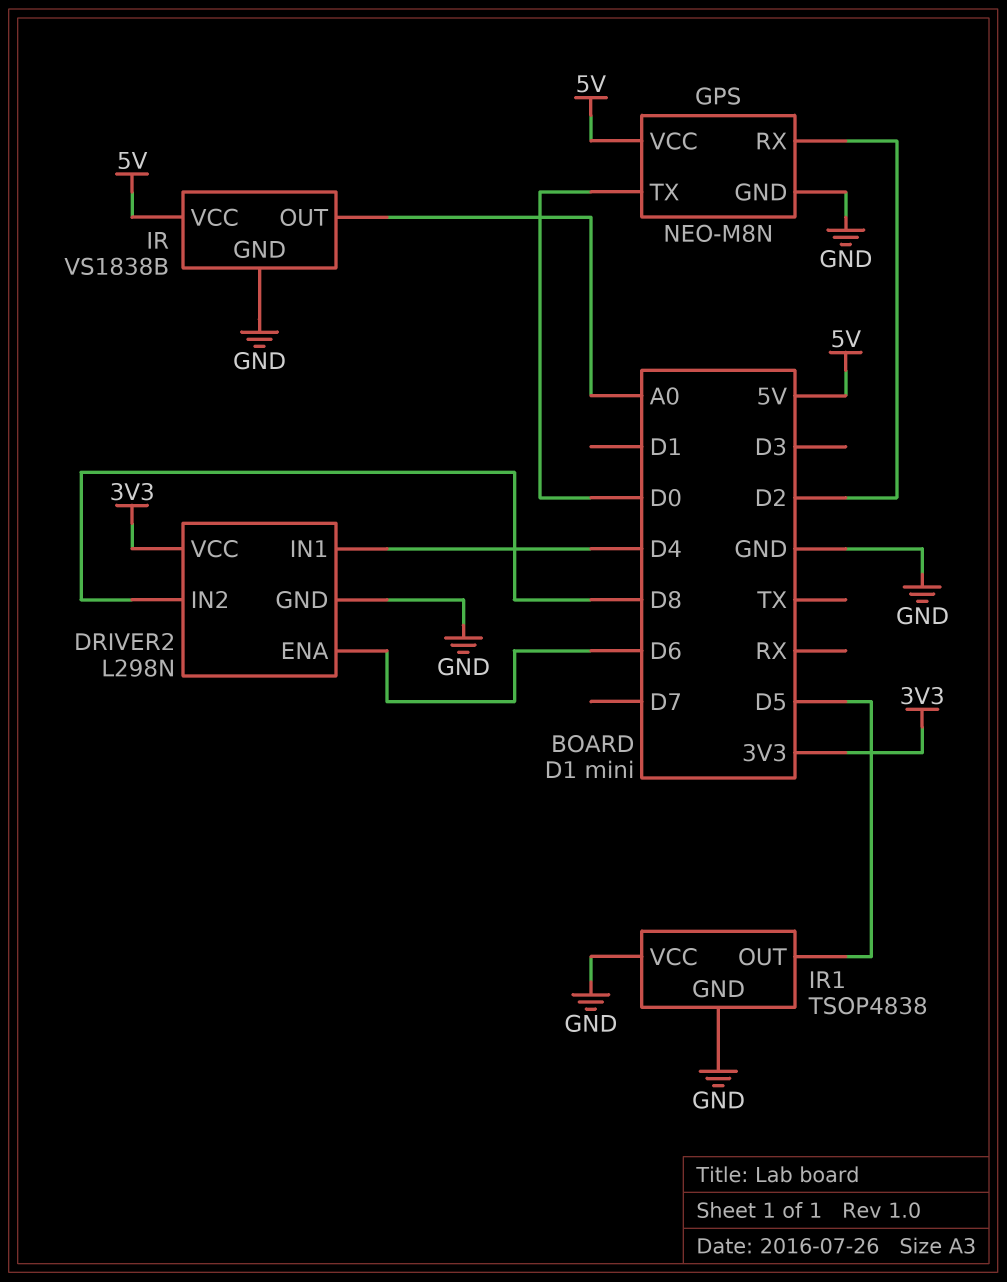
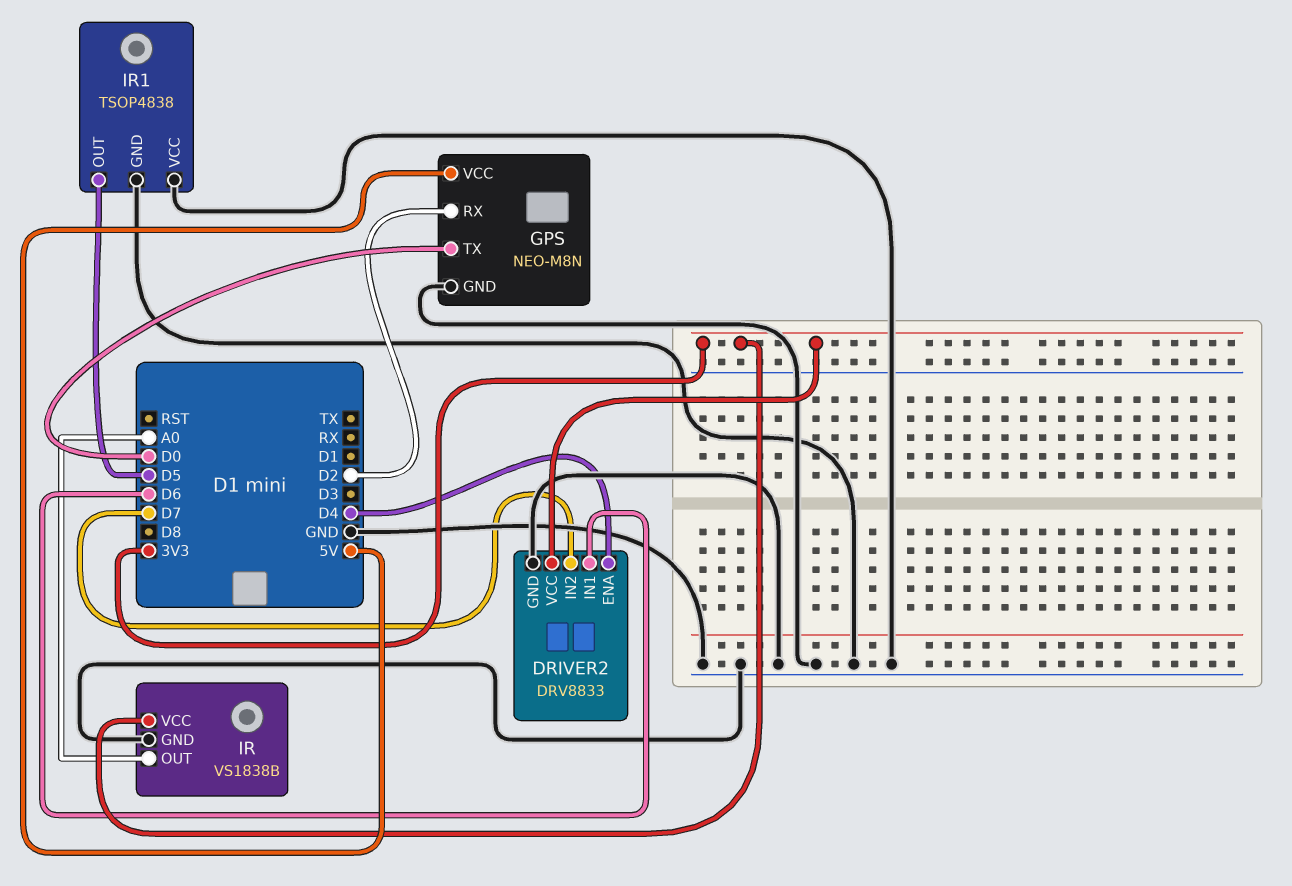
DRIVER2: L298N -> DRV8833
DRIVER2 pin ENA: D6 -> D4
DRIVER2 pin IN1: D4 -> D6
DRIVER2 pin IN2: D8 -> D7
IR pin VCC: 5V -> 3V3

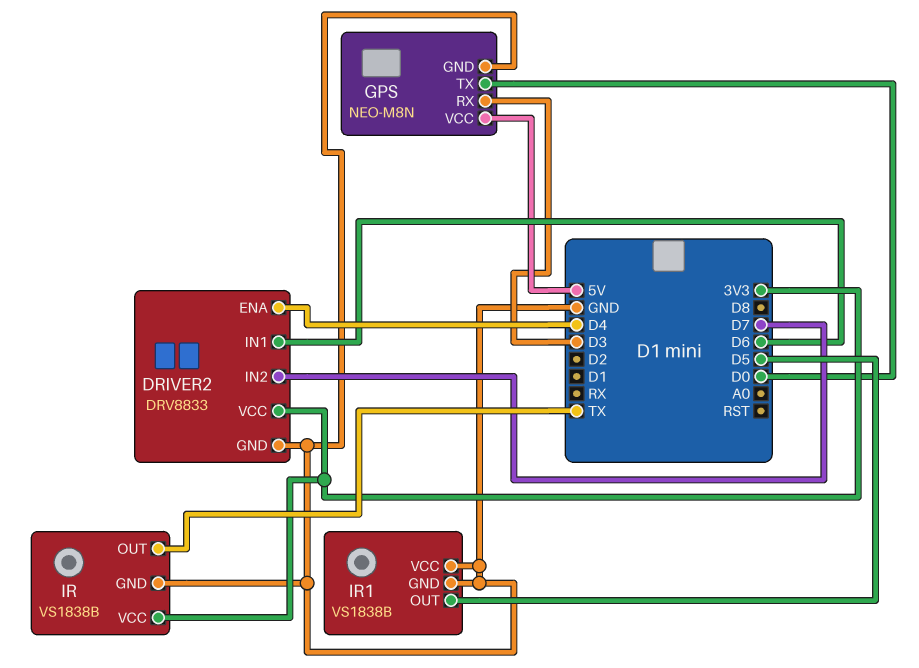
GPS pin RX: D2 -> D3
IR pin OUT: A0 -> TX
IR1: TSOP4838 -> VS1838B

